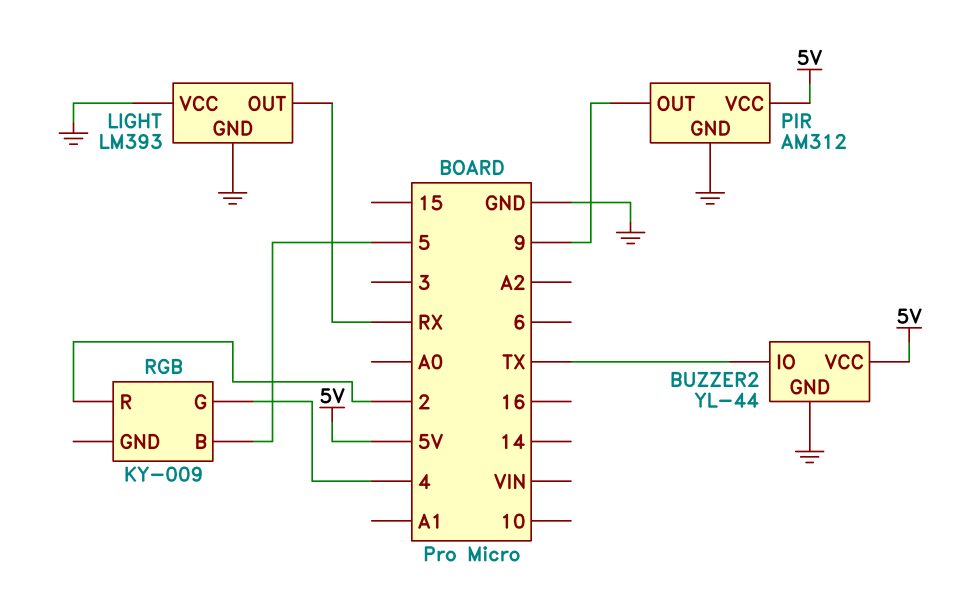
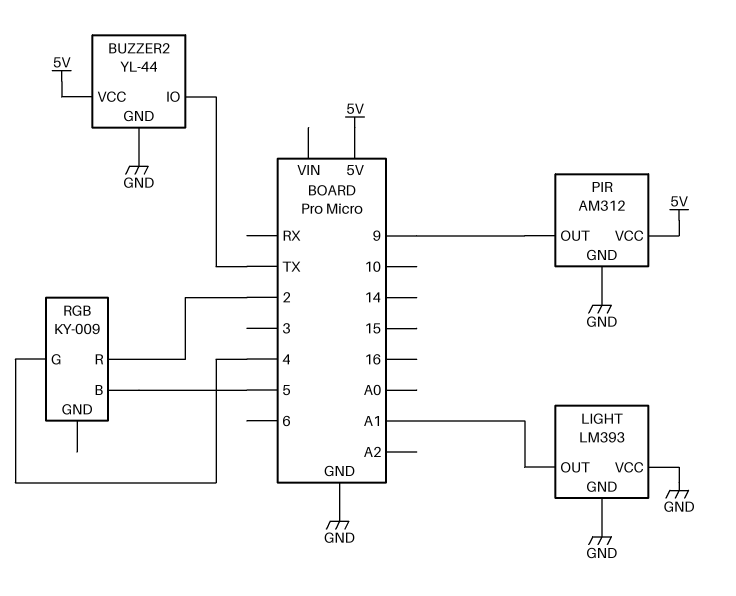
LIGHT pin OUT: RX -> A1

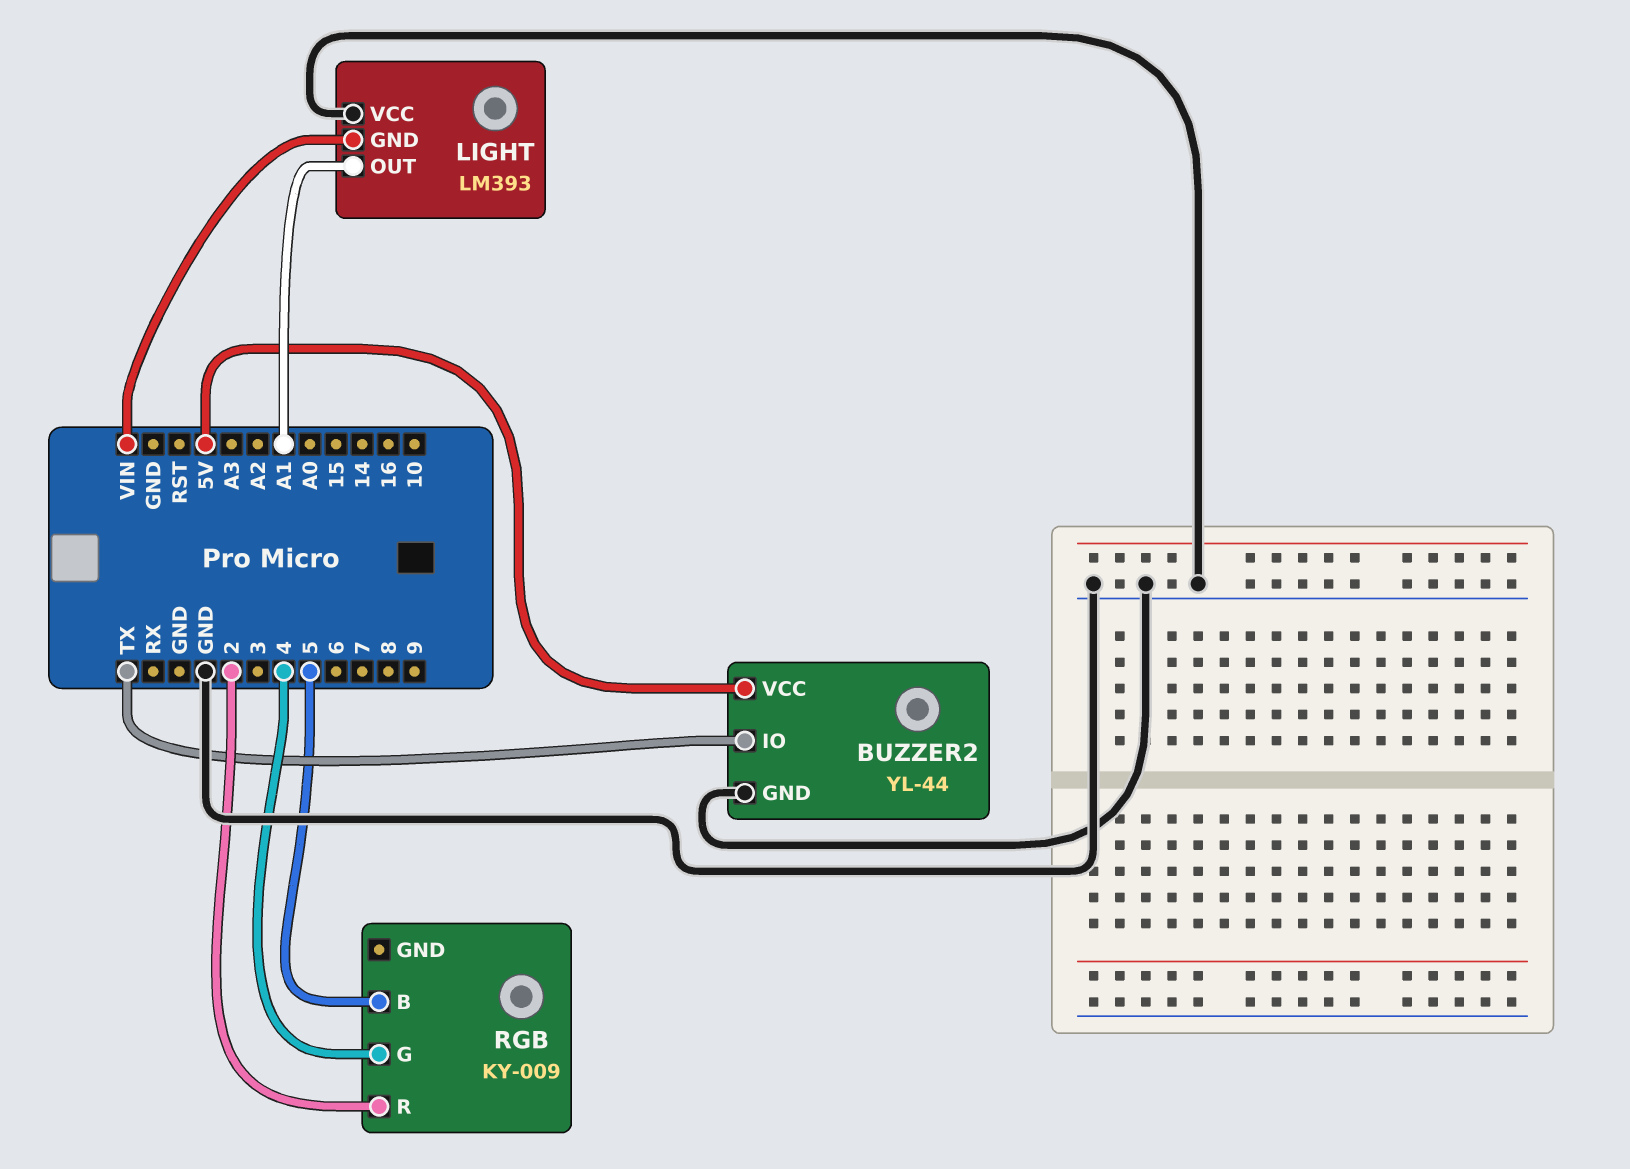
LIGHT pin GND: GND -> VIN
PIR: AM312 -> none
PIR pin GND: GND -> none
PIR pin OUT: 9 -> none
PIR pin VCC: 5V -> none

